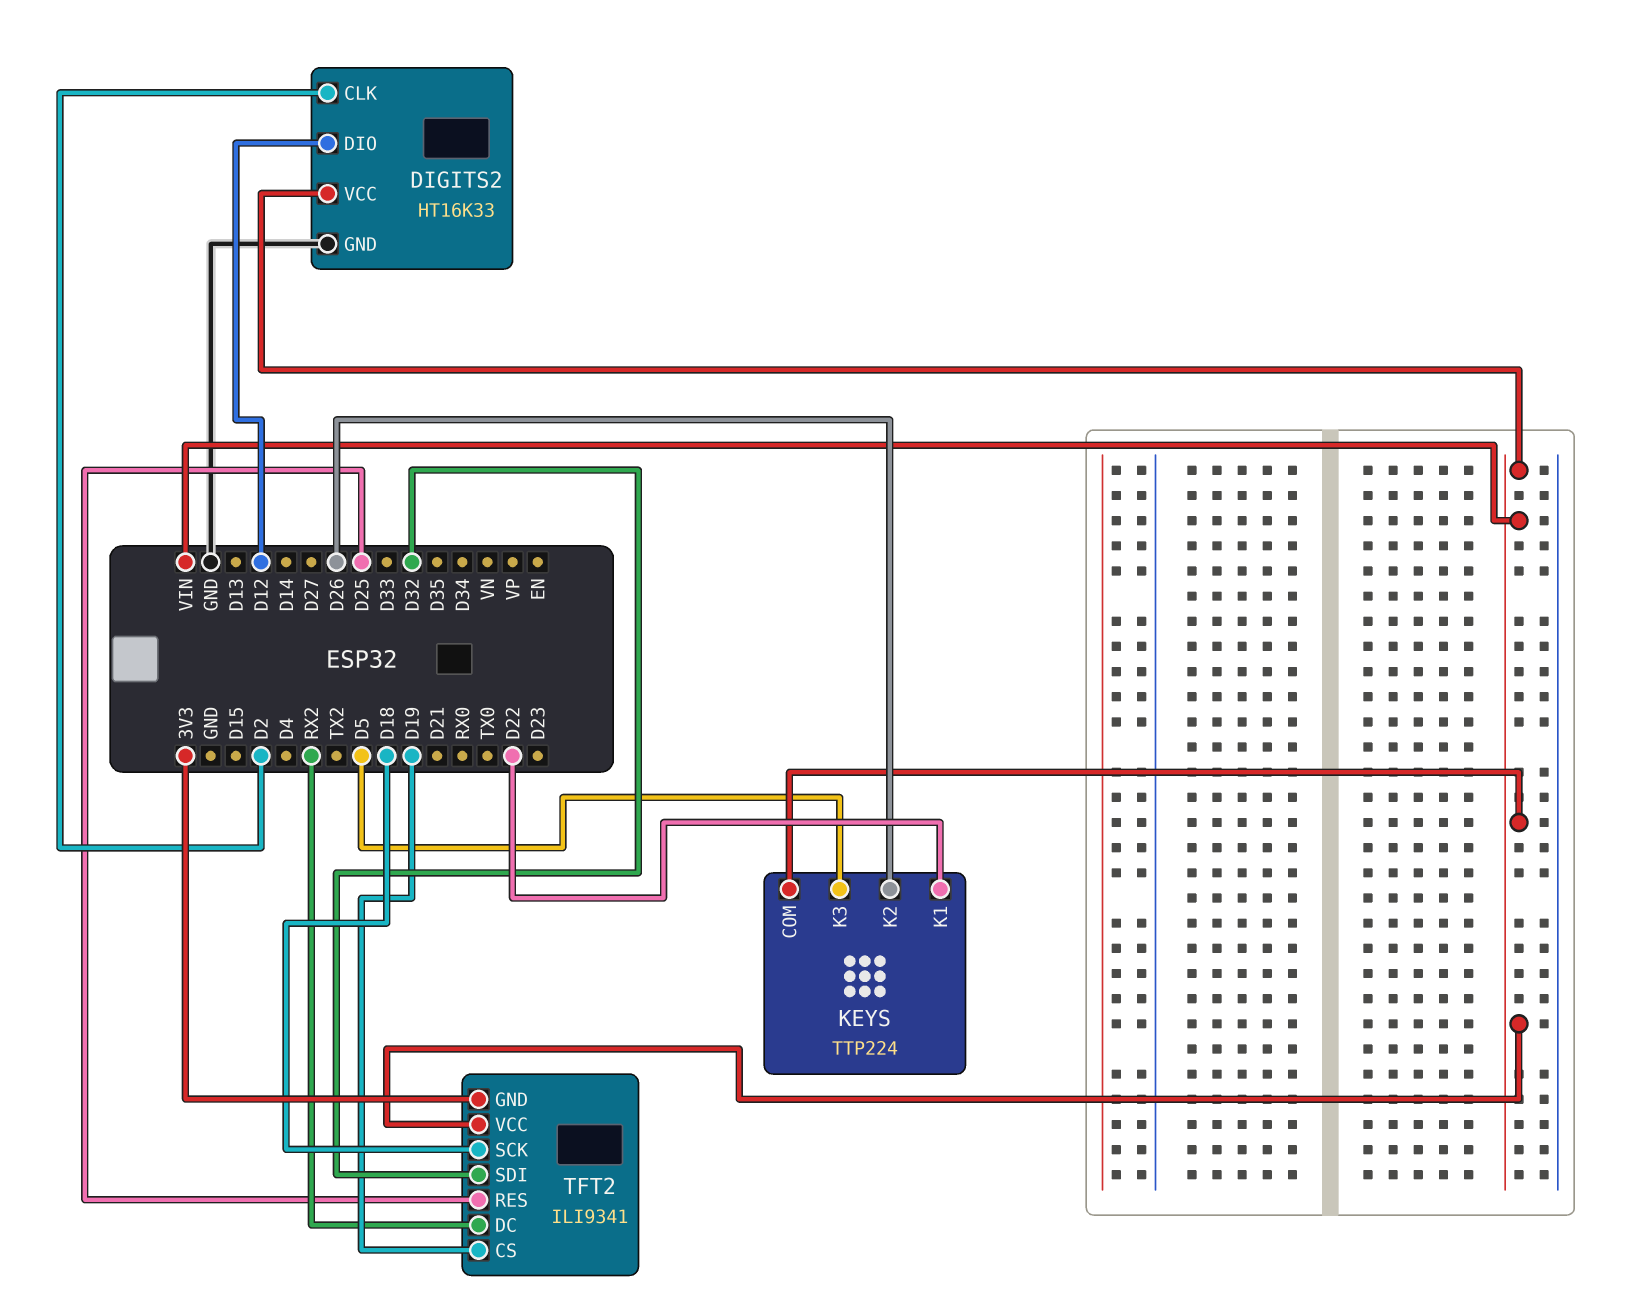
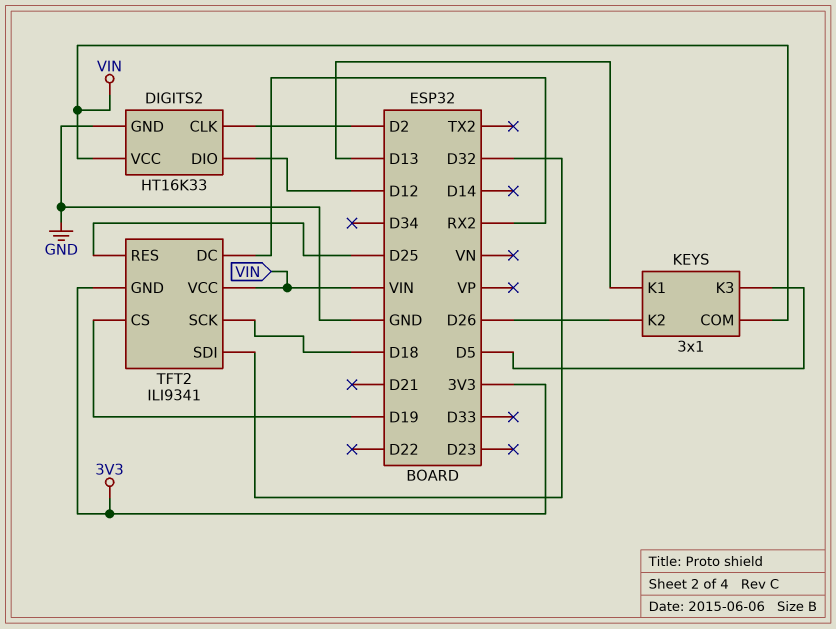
KEYS: TTP224 -> 3x1
KEYS pin K1: D22 -> D13

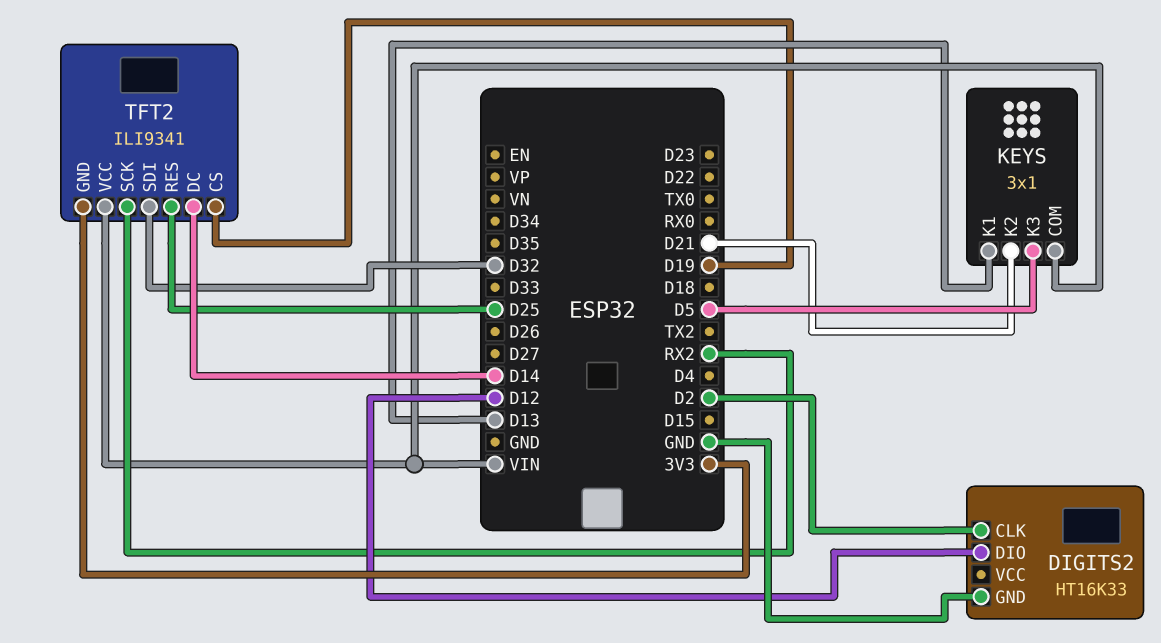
DIGITS2 pin VCC: VIN -> none
KEYS pin K2: D26 -> D21
TFT2 pin DC: RX2 -> D14
TFT2 pin SCK: D18 -> RX2

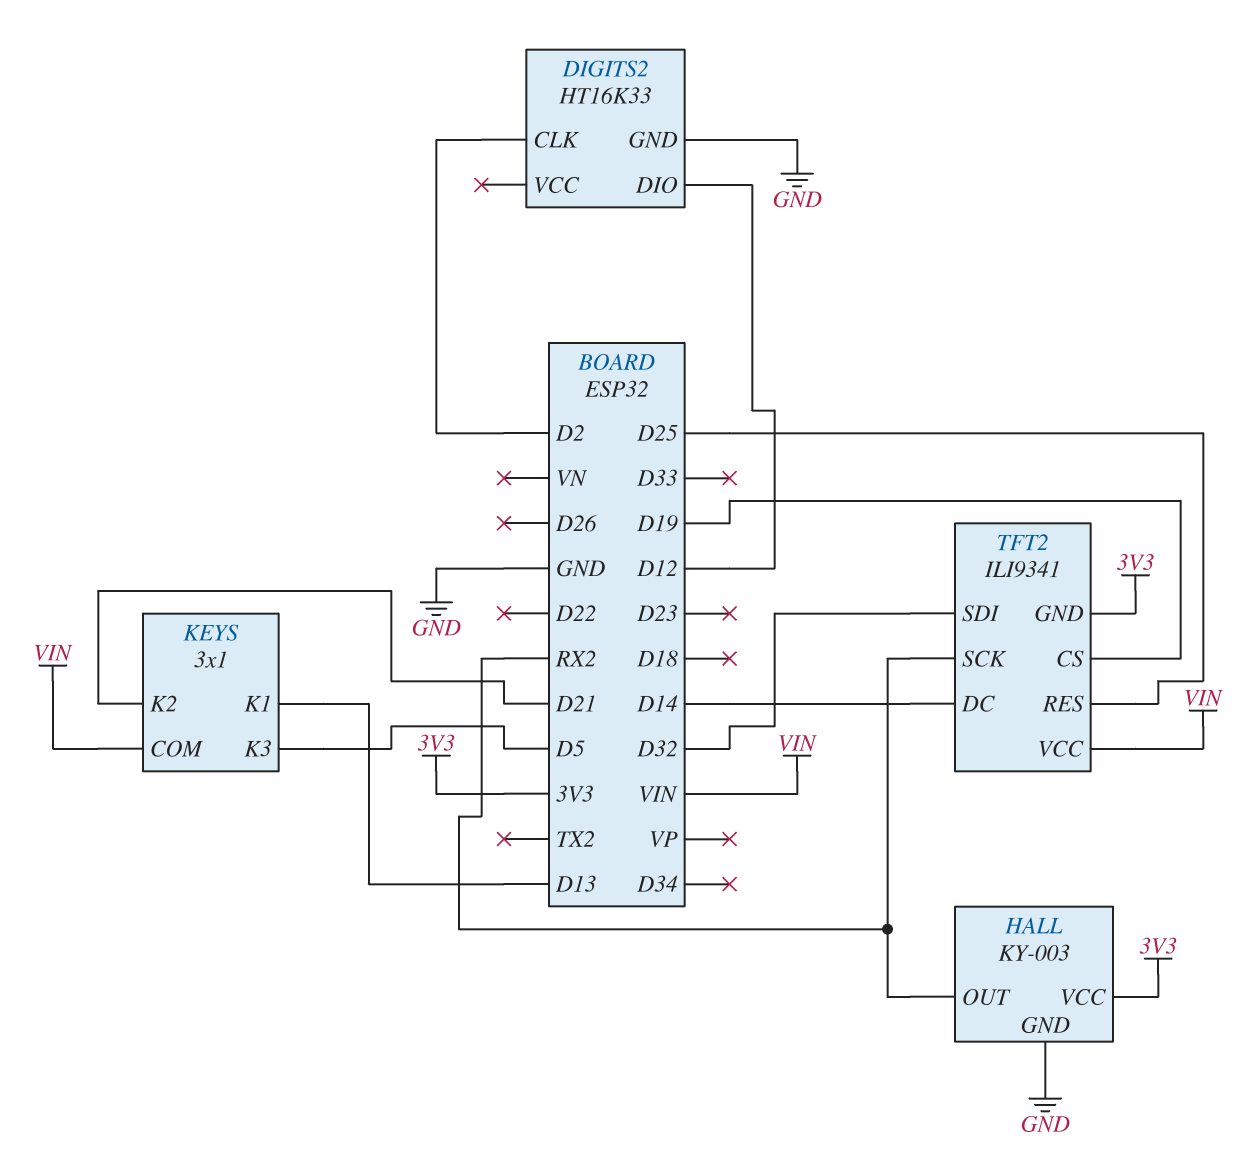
HALL: none -> KY-003
HALL pin GND: none -> GND
HALL pin OUT: none -> RX2
HALL pin VCC: none -> 3V3

